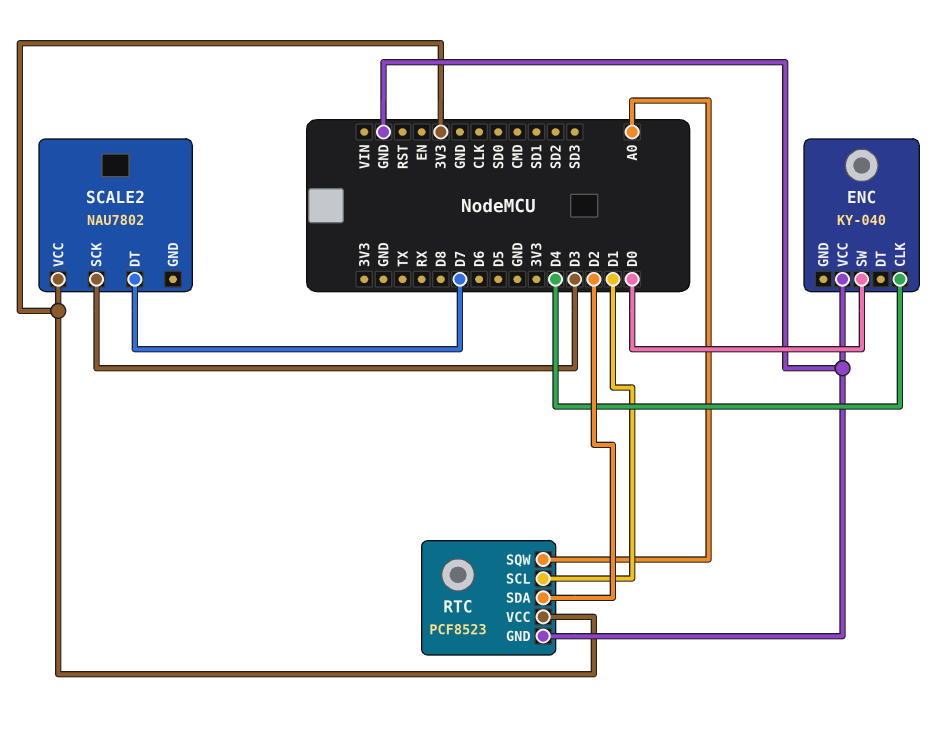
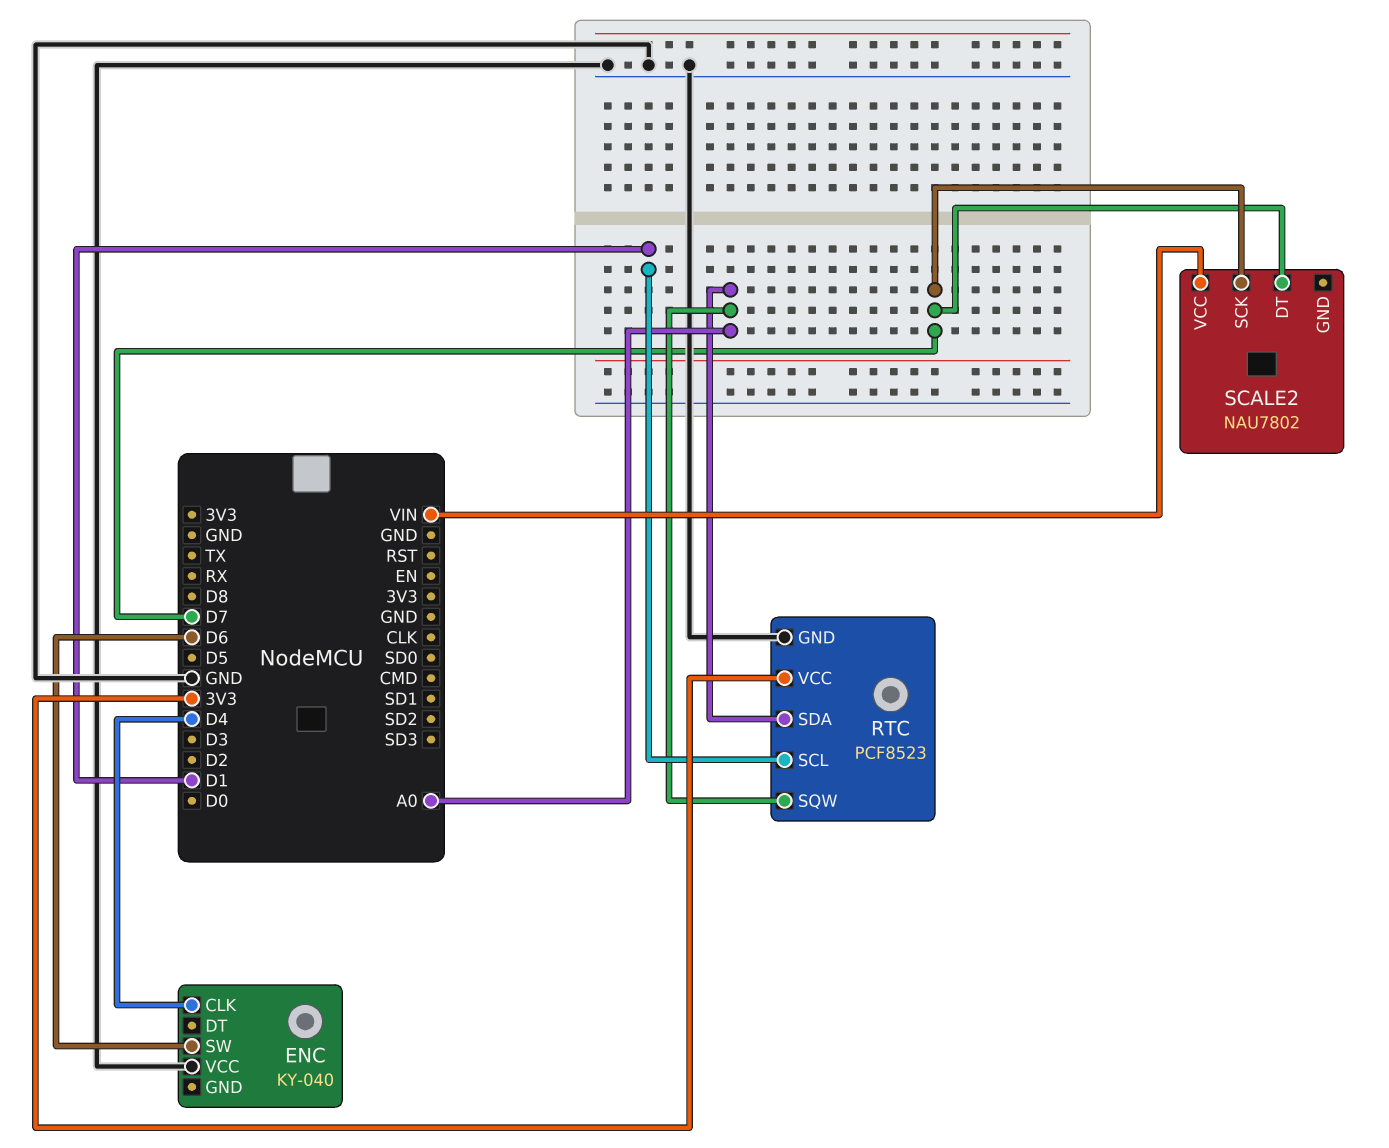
ENC pin SW: D0 -> D6
RTC pin SDA: D2 -> A0
SCALE2 pin SCK: D3 -> D7
SCALE2 pin VCC: 3V3 -> VIN

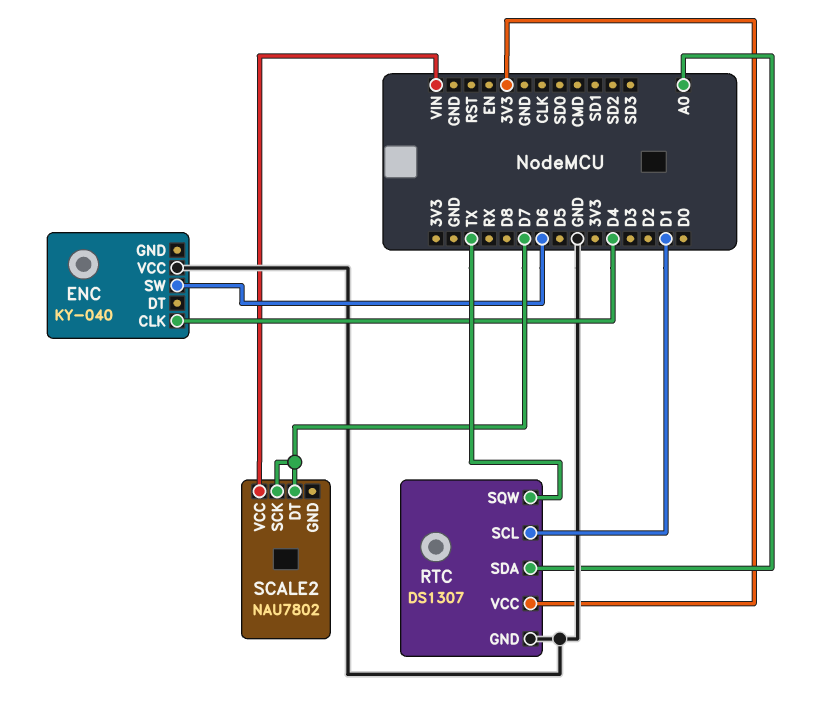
RTC: PCF8523 -> DS1307
RTC pin SQW: A0 -> TX

